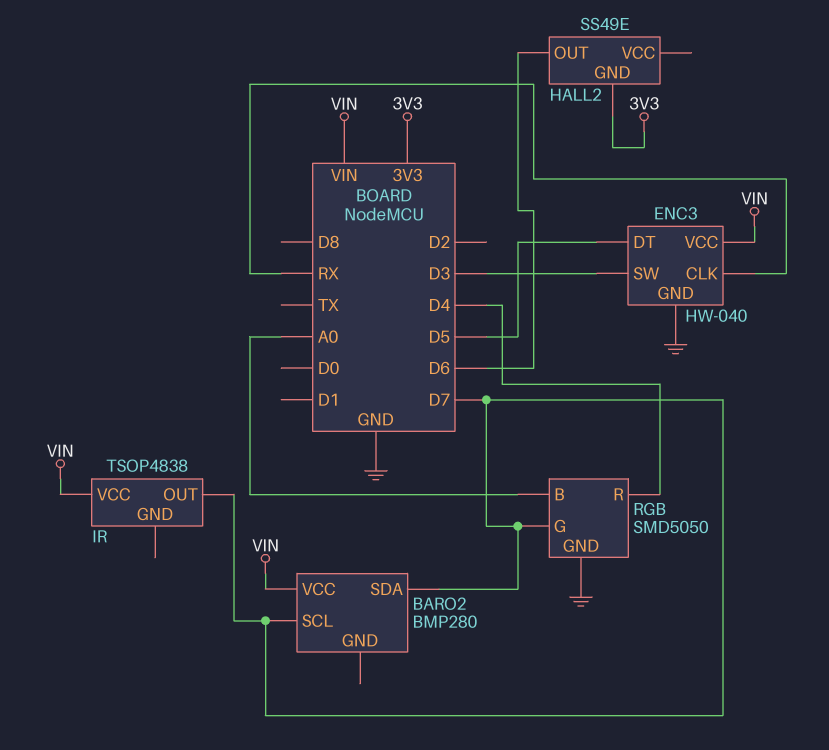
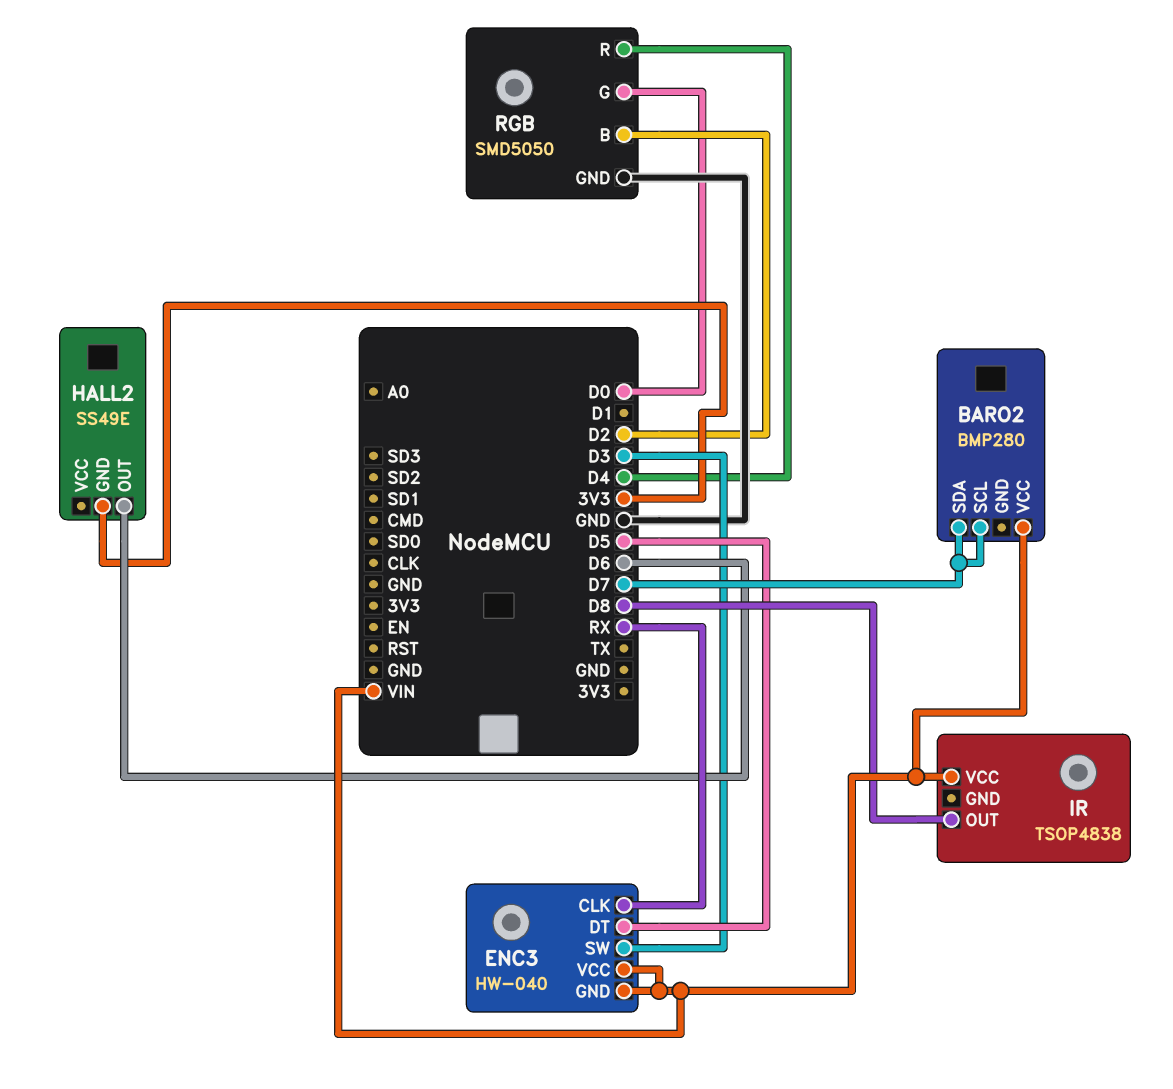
ENC3 pin GND: GND -> VIN
IR pin OUT: D7 -> D8
RGB pin B: A0 -> D2
RGB pin G: D7 -> D0

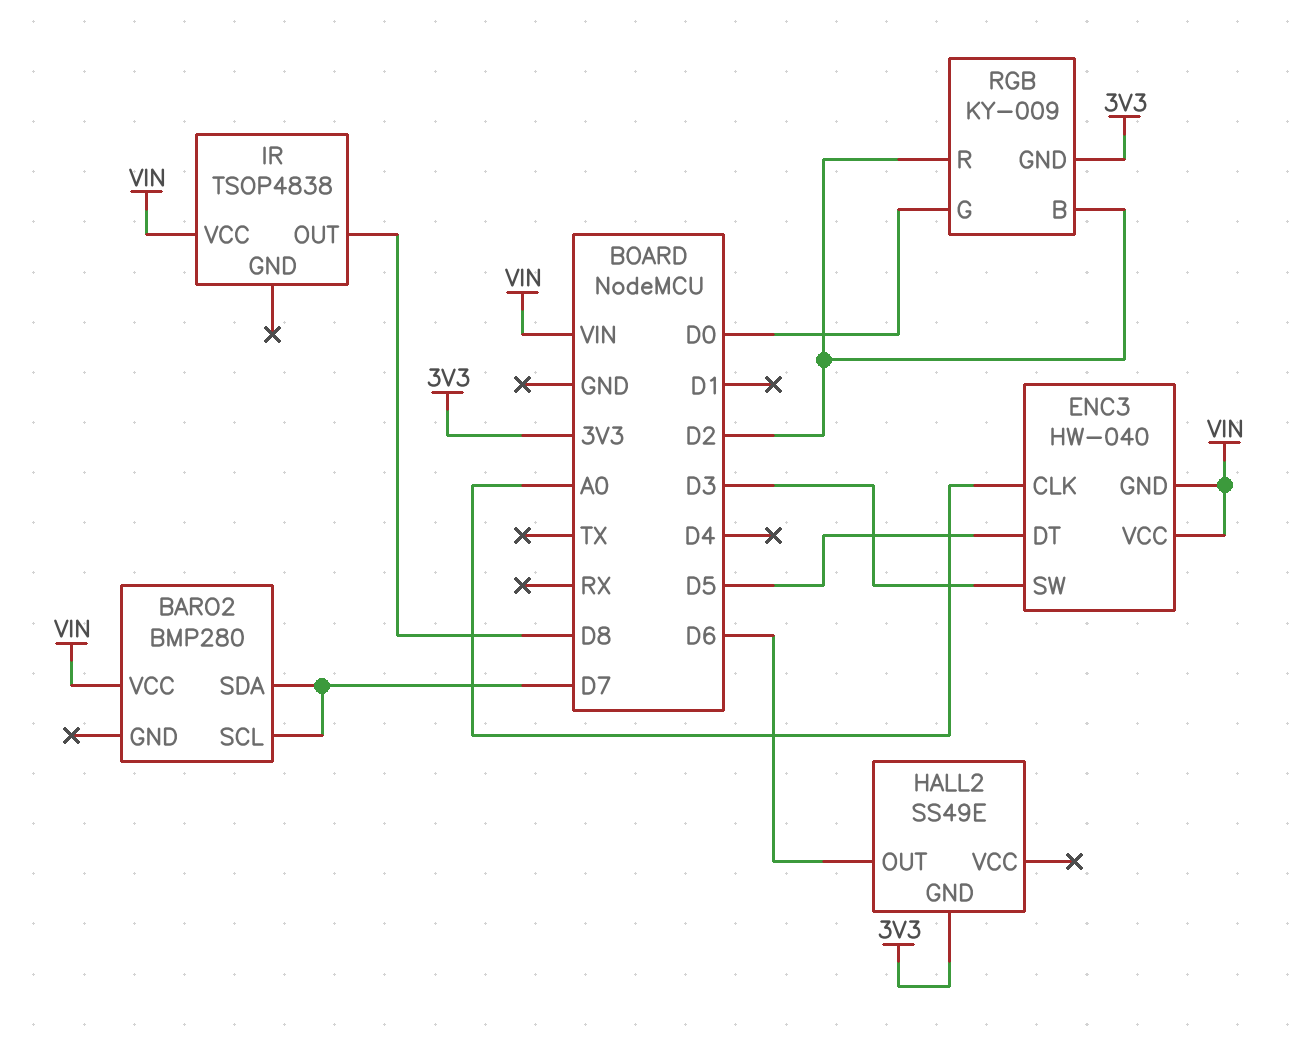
ENC3 pin CLK: RX -> A0
RGB: SMD5050 -> KY-009
RGB pin GND: GND -> 3V3
RGB pin R: D4 -> D2

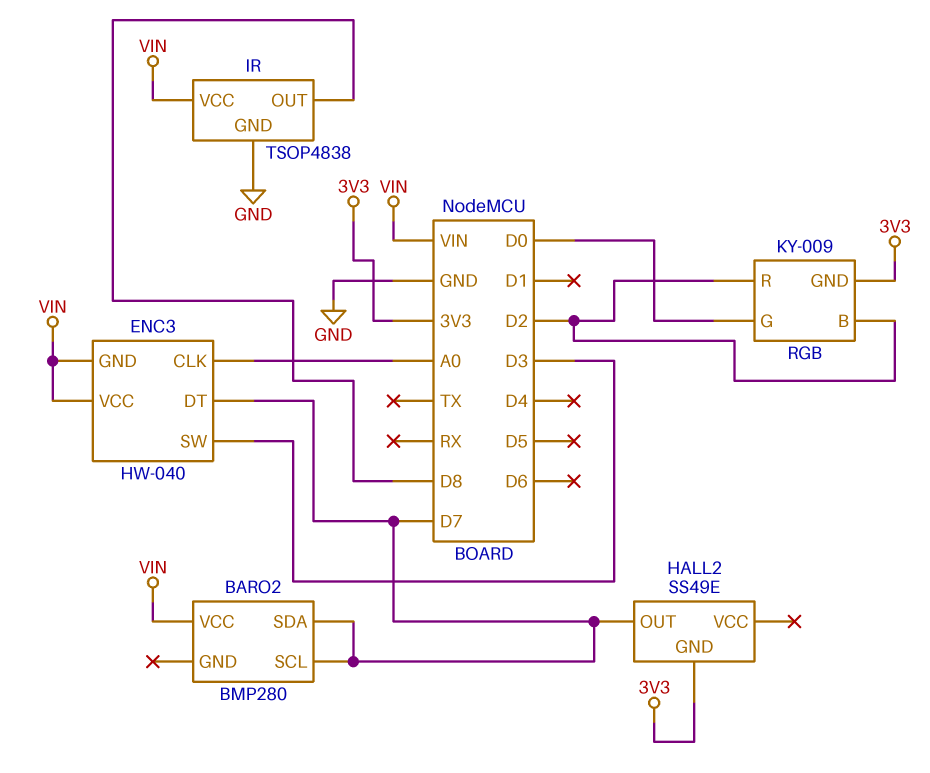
ENC3 pin DT: D5 -> D7
HALL2 pin OUT: D6 -> D7
IR pin GND: none -> GND

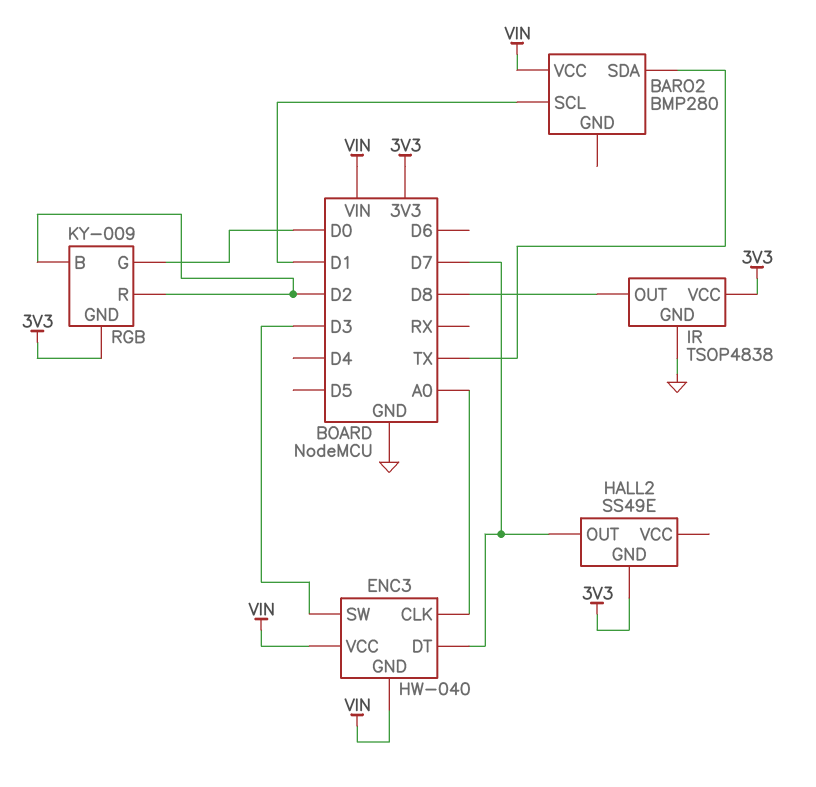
BARO2 pin SCL: D7 -> D1
BARO2 pin SDA: D7 -> TX
IR pin VCC: VIN -> 3V3

